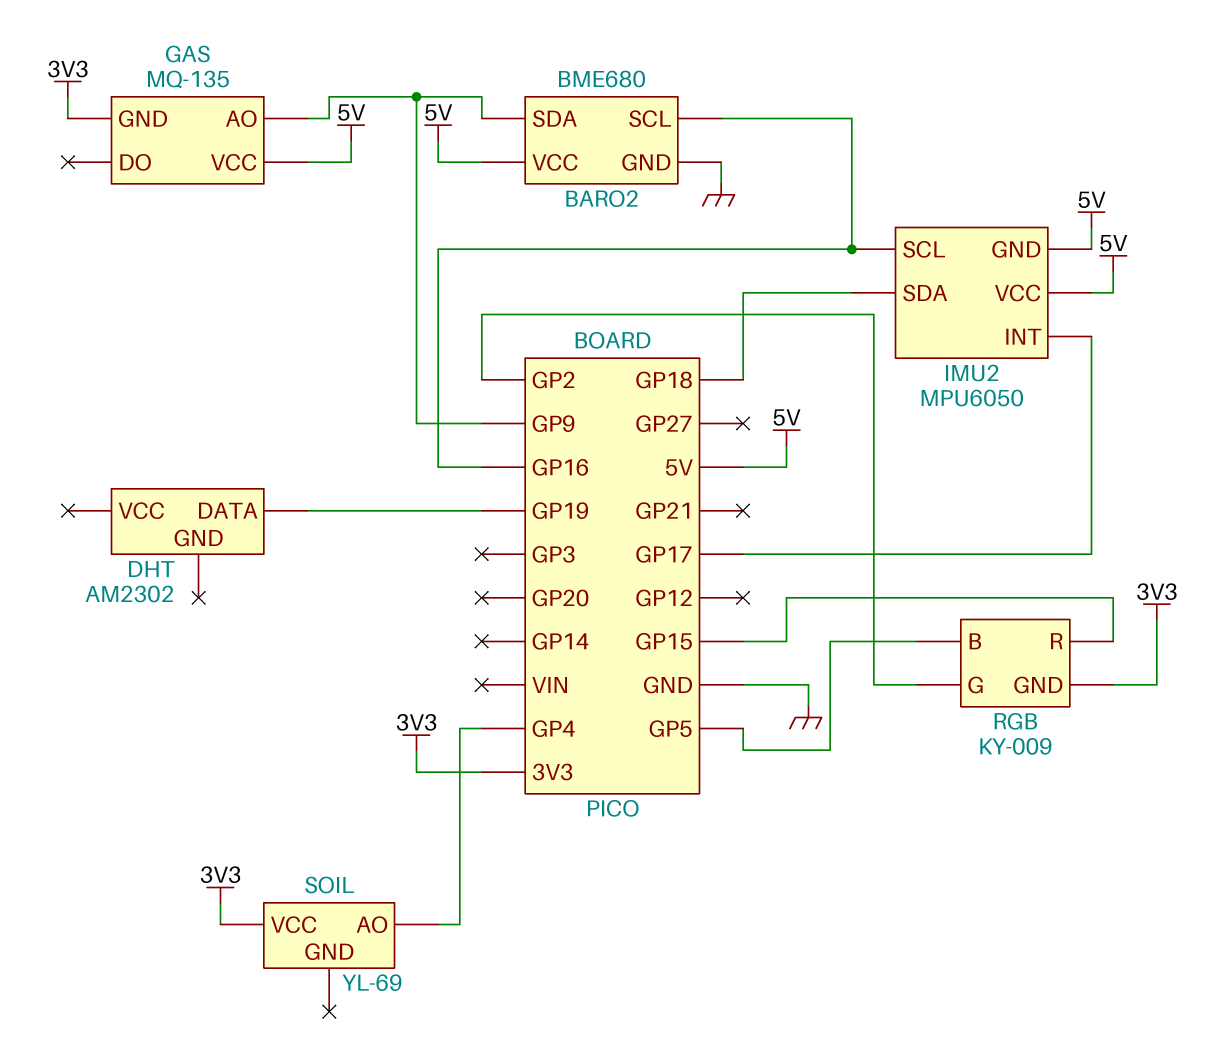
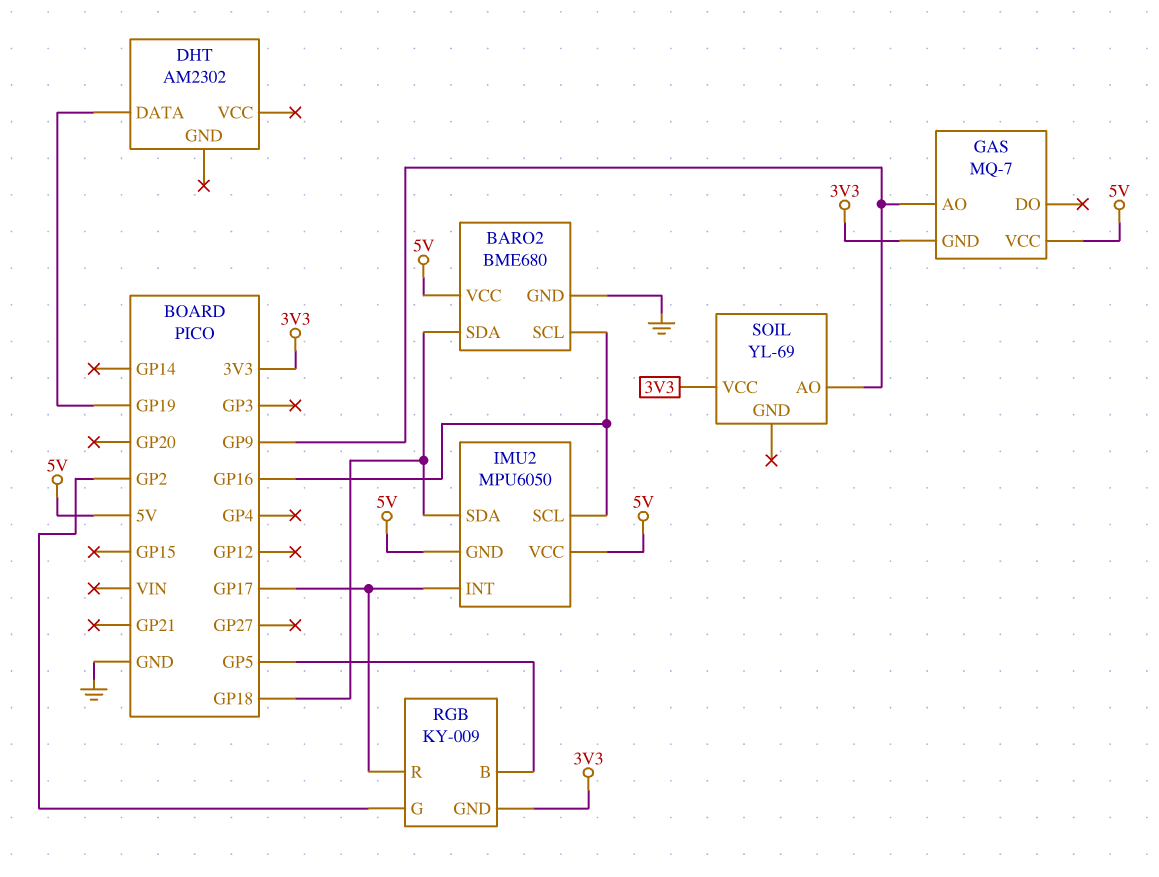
BARO2 pin SDA: GP9 -> GP18
GAS: MQ-135 -> MQ-7
RGB pin R: GP15 -> GP17
SOIL pin AO: GP4 -> GP9

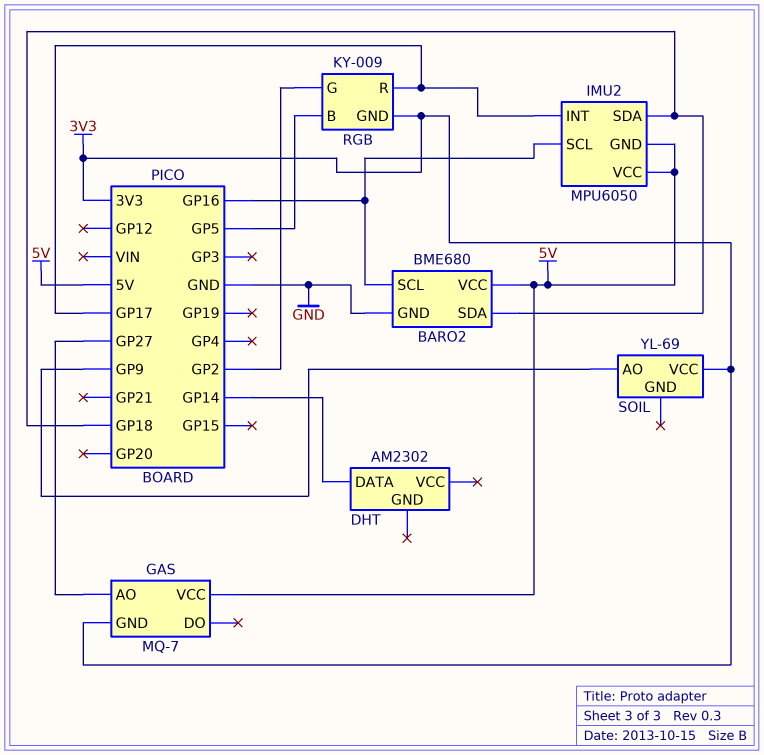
DHT pin DATA: GP19 -> GP14
GAS pin AO: GP9 -> GP27

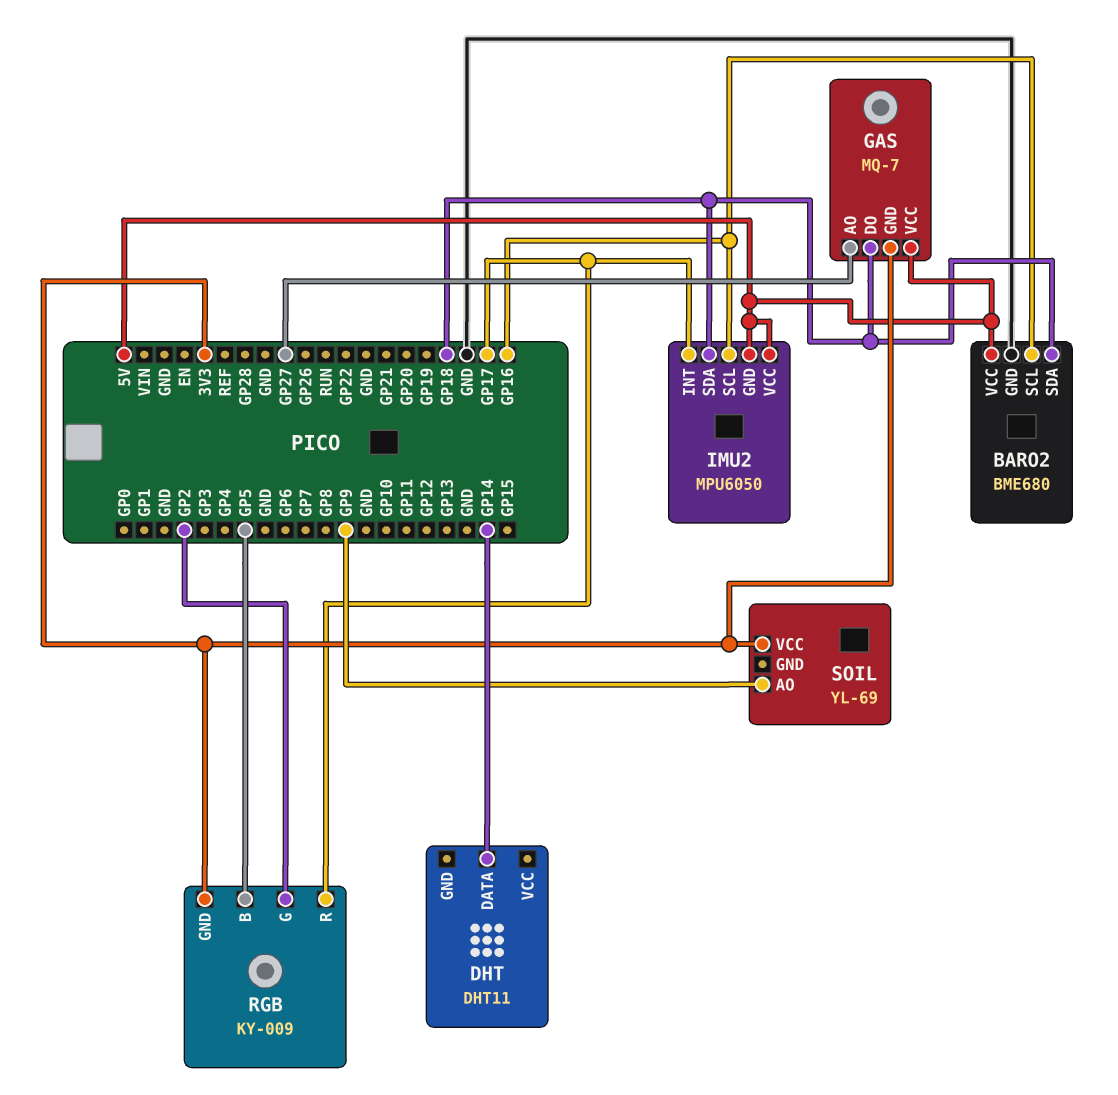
DHT: AM2302 -> DHT11
GAS pin DO: none -> GP18

